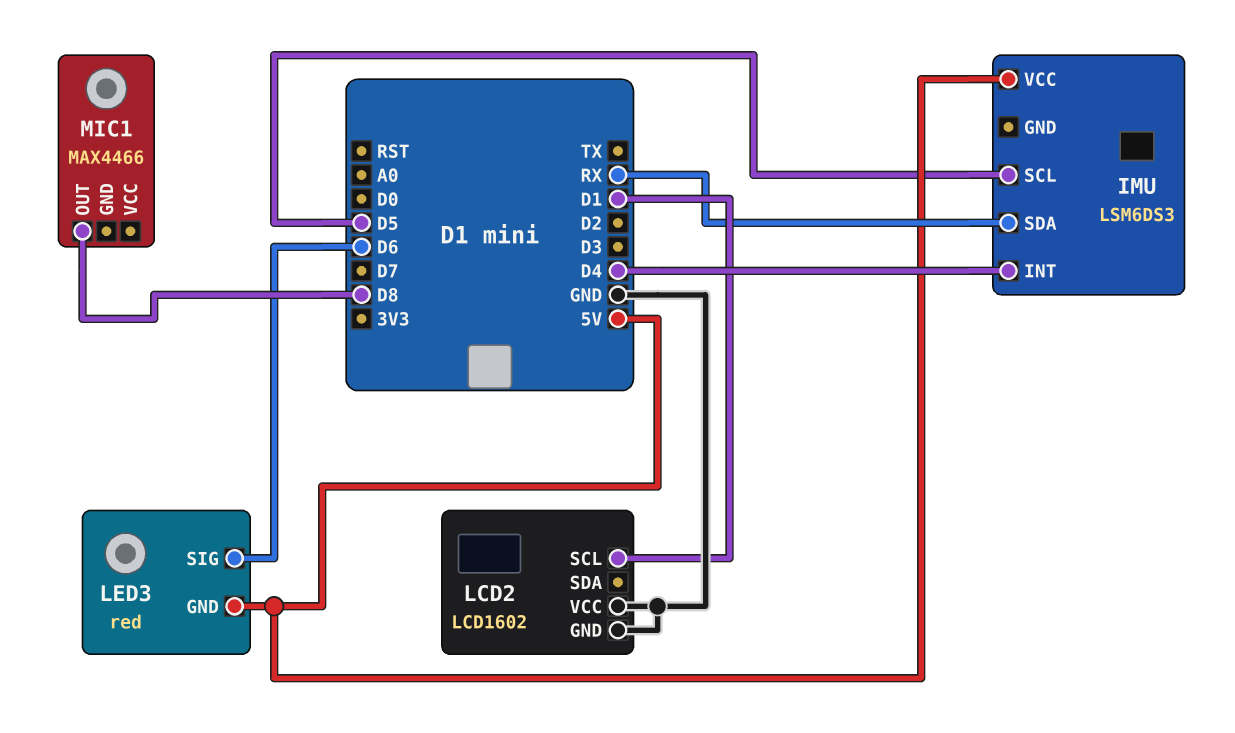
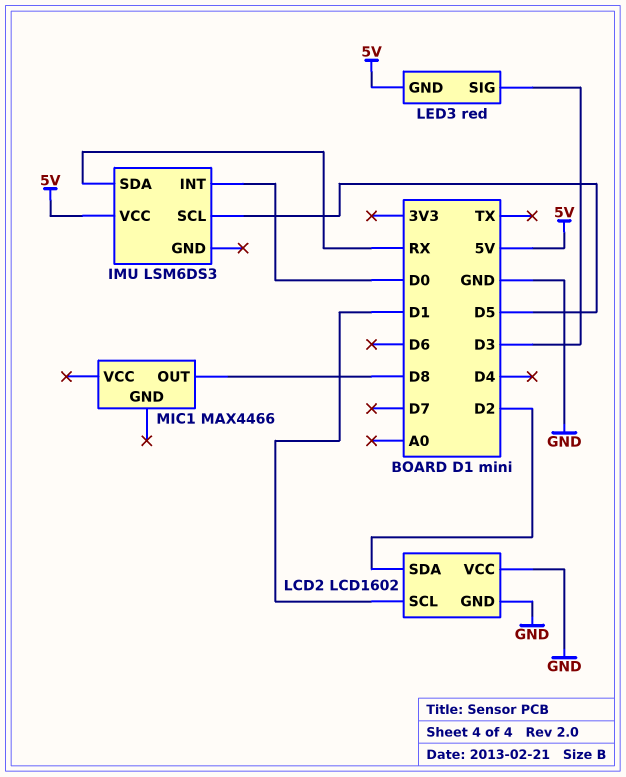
IMU pin INT: D4 -> D0
LCD2 pin SDA: none -> D2
LED3 pin SIG: D6 -> D3

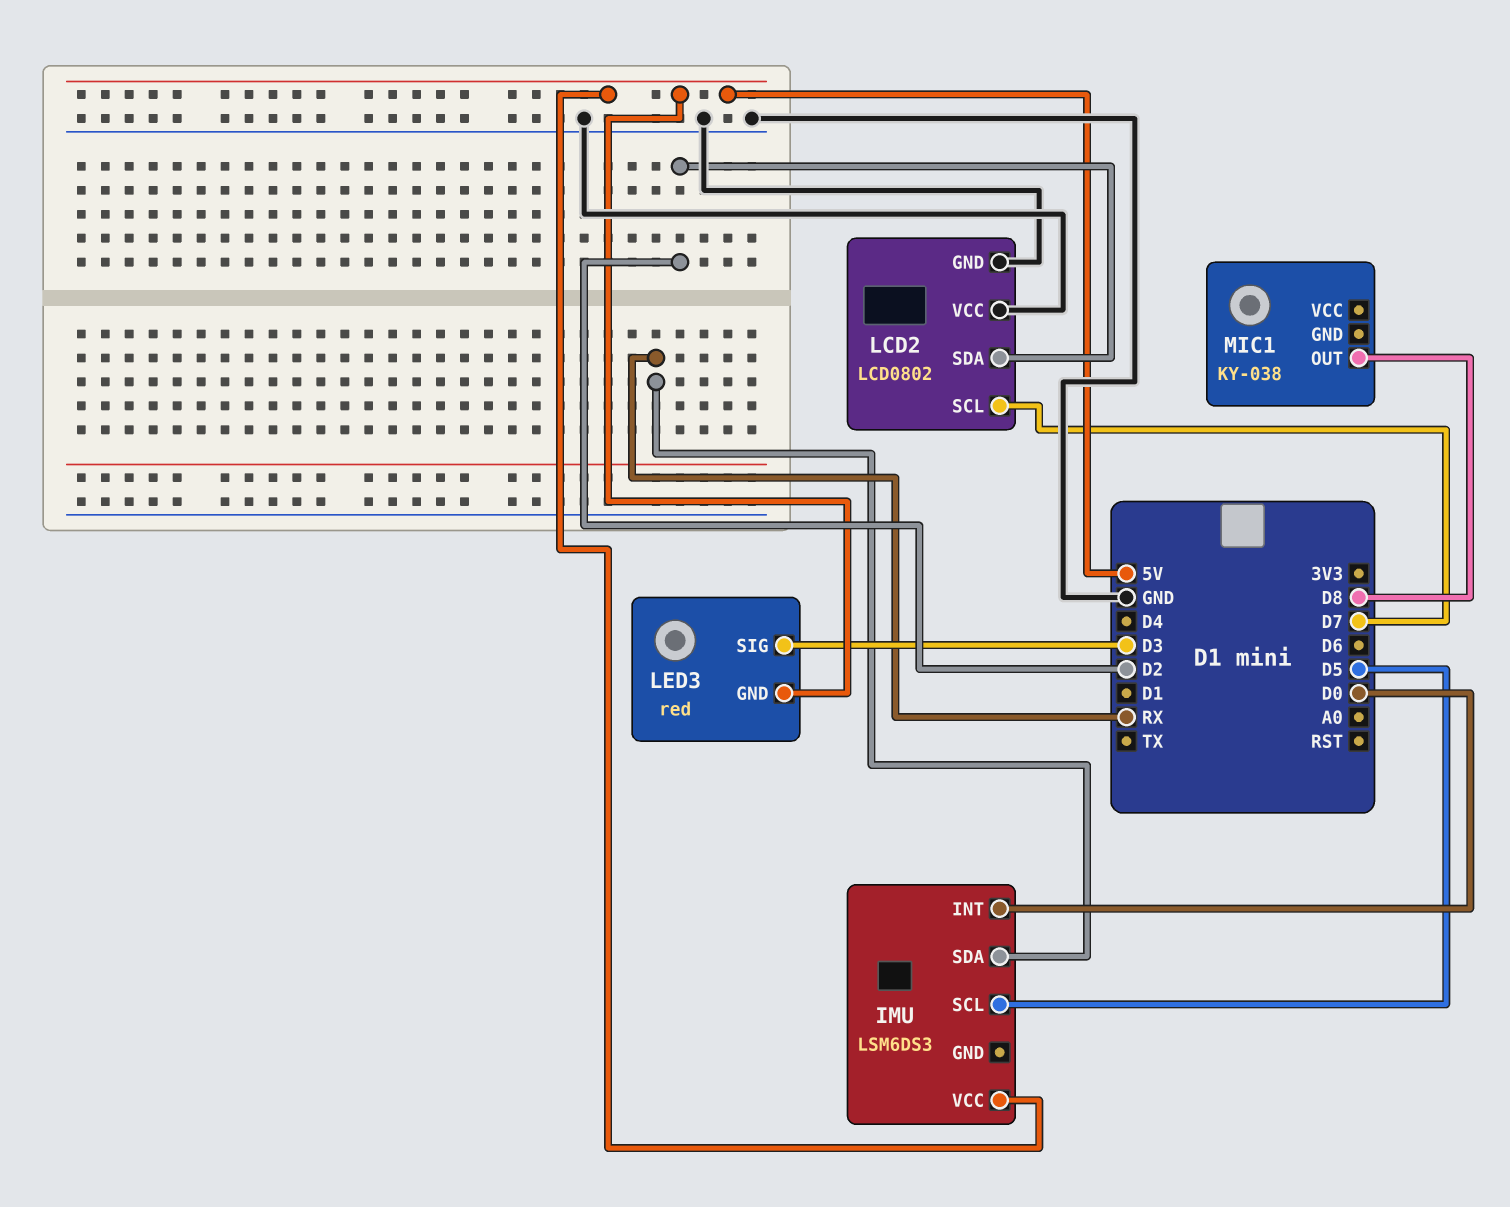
LCD2: LCD1602 -> LCD0802
LCD2 pin SCL: D1 -> D7
MIC1: MAX4466 -> KY-038

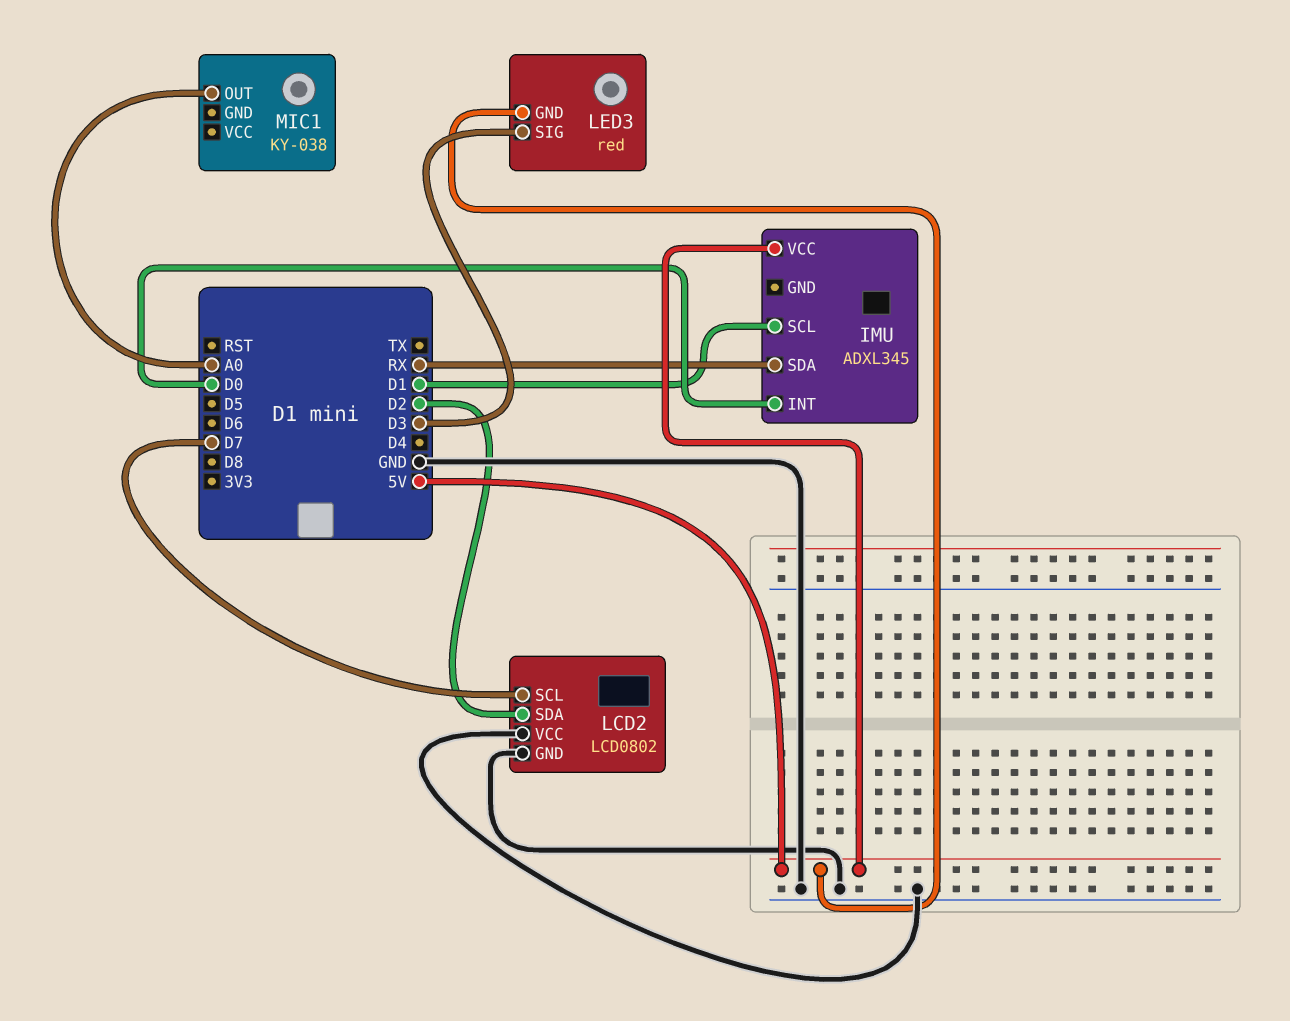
IMU: LSM6DS3 -> ADXL345
IMU pin SCL: D5 -> D1
MIC1 pin OUT: D8 -> A0

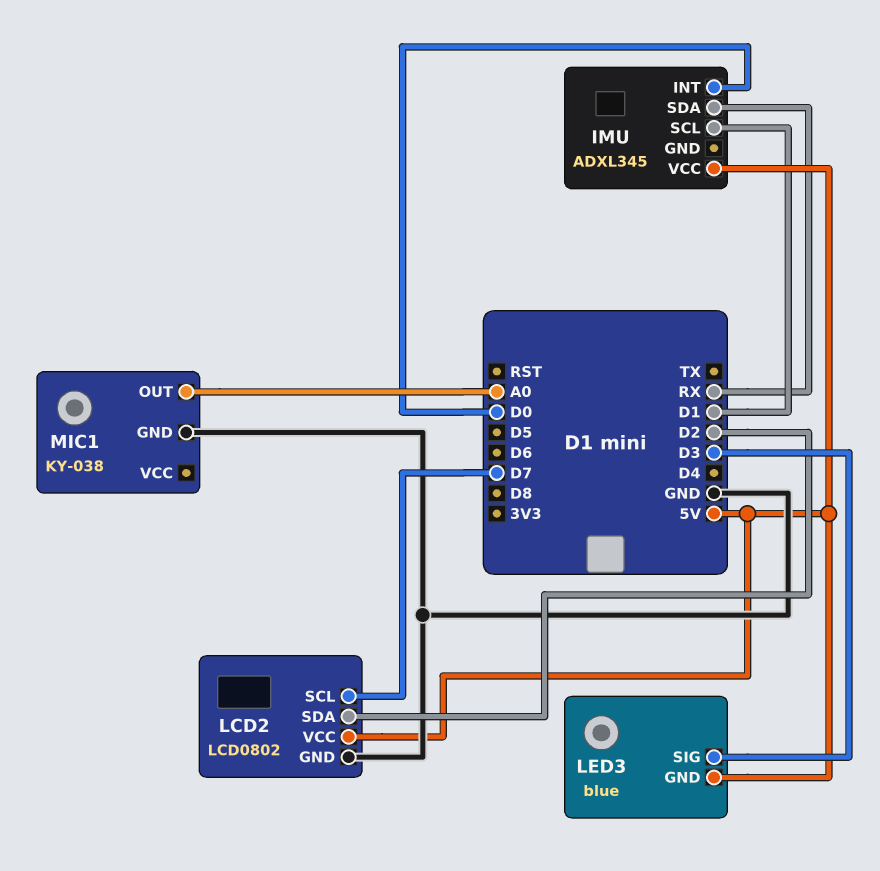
LCD2 pin VCC: GND -> 5V
LED3: red -> blue
MIC1 pin GND: none -> GND

